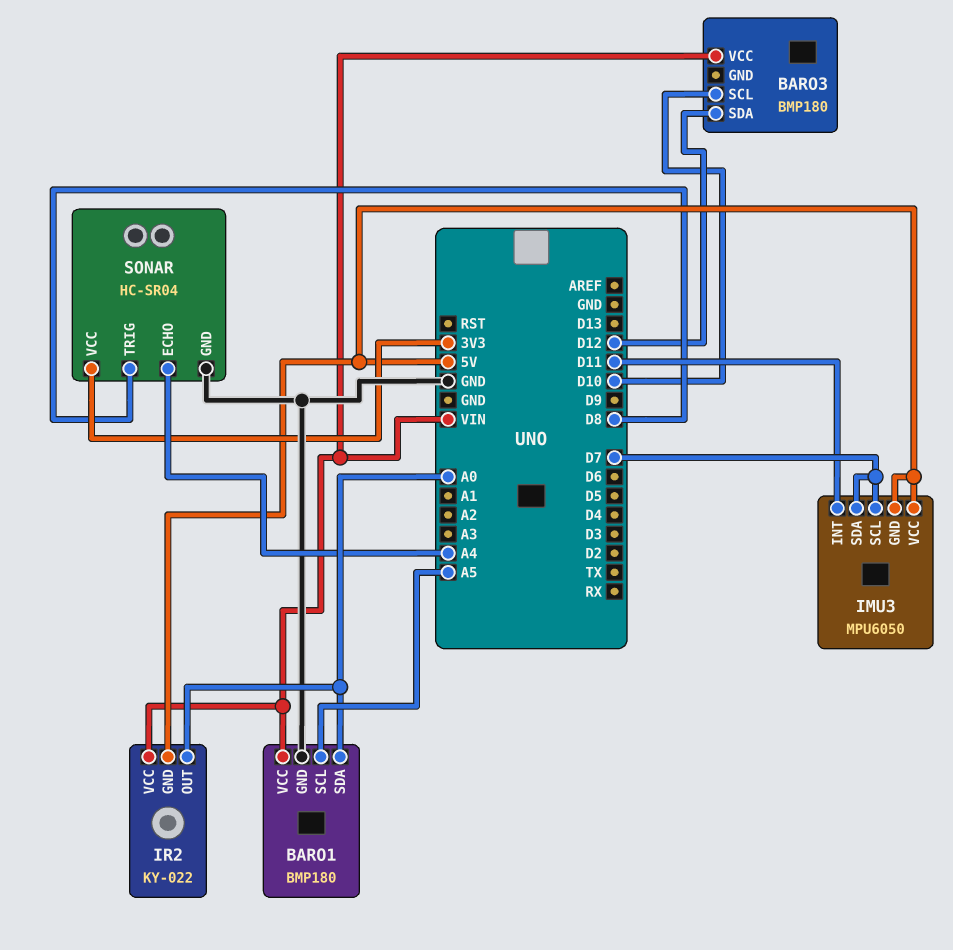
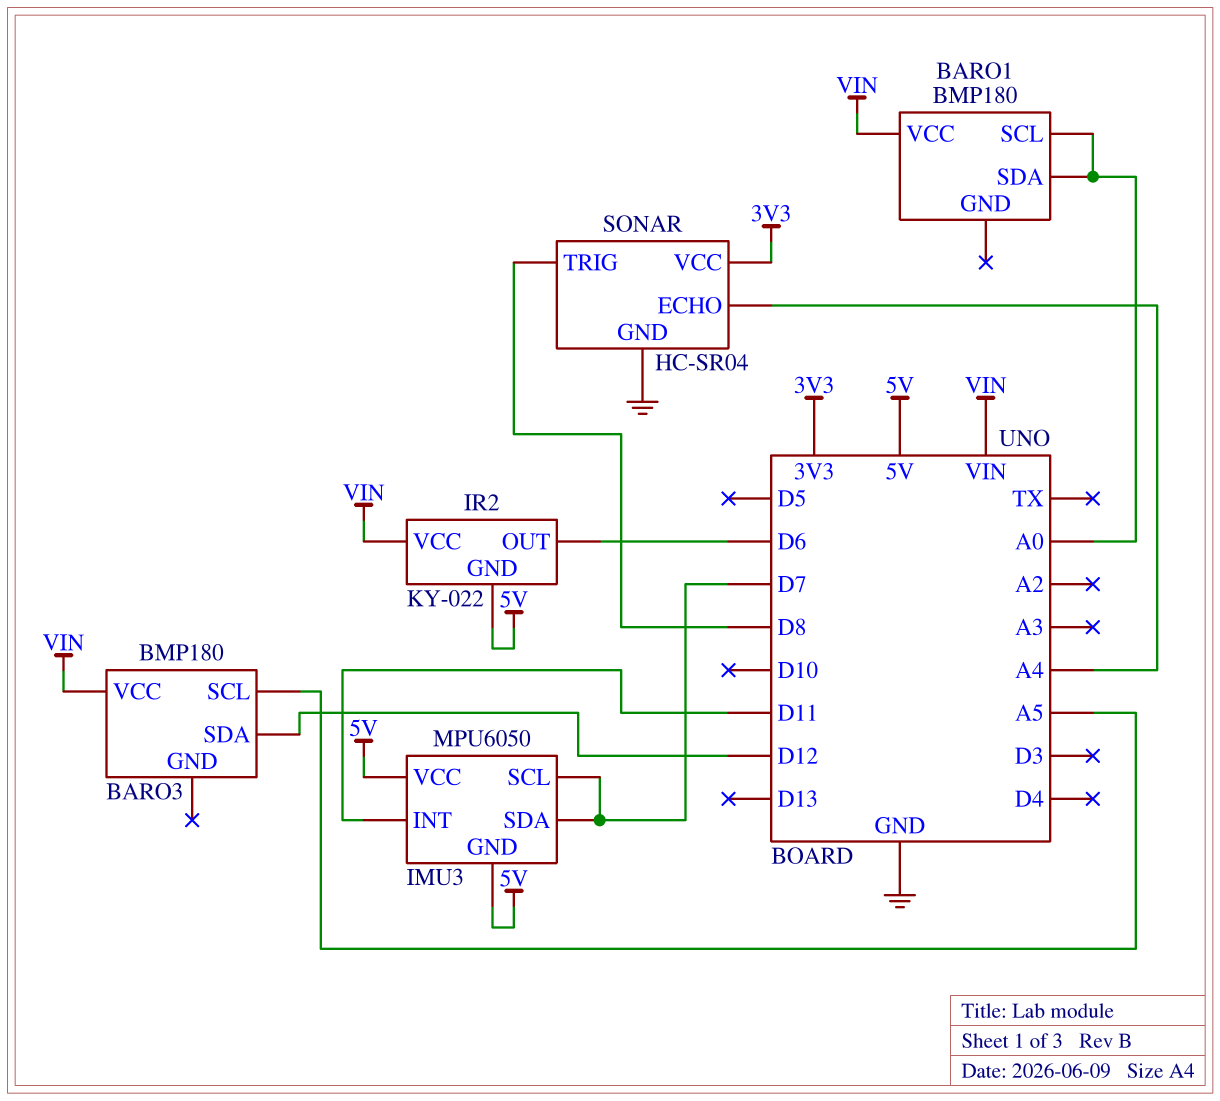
BARO1 pin GND: GND -> none
BARO1 pin SCL: A5 -> A0
BARO3 pin SCL: D10 -> A5
IR2 pin OUT: A0 -> D6

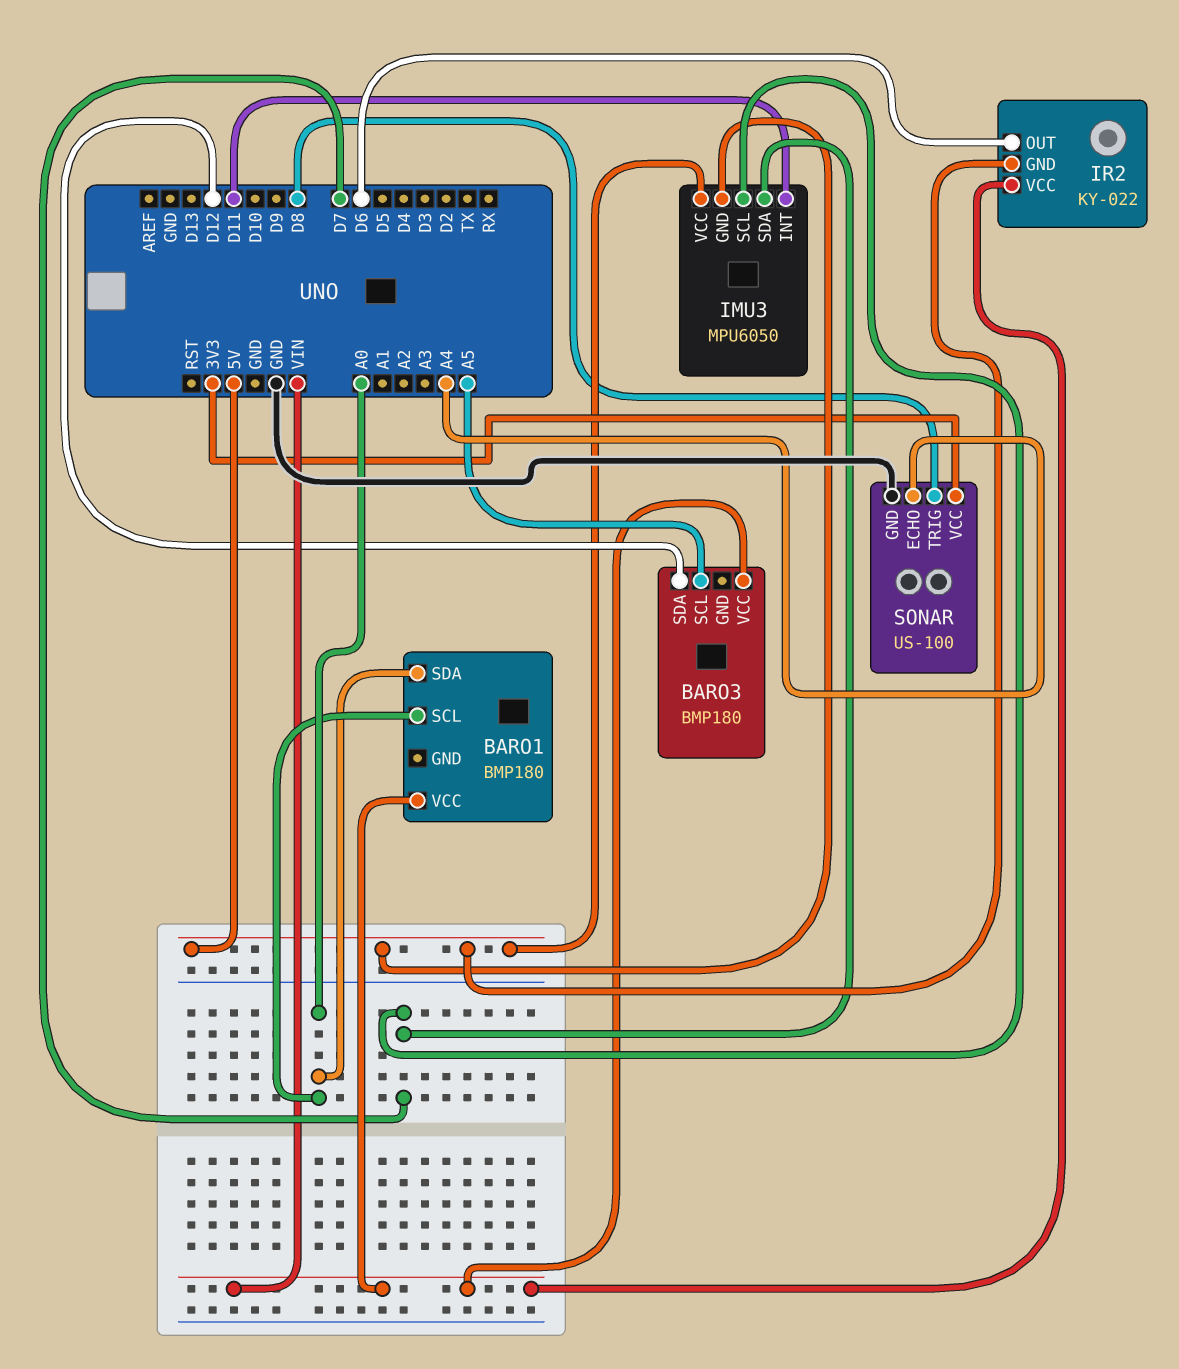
SONAR: HC-SR04 -> US-100

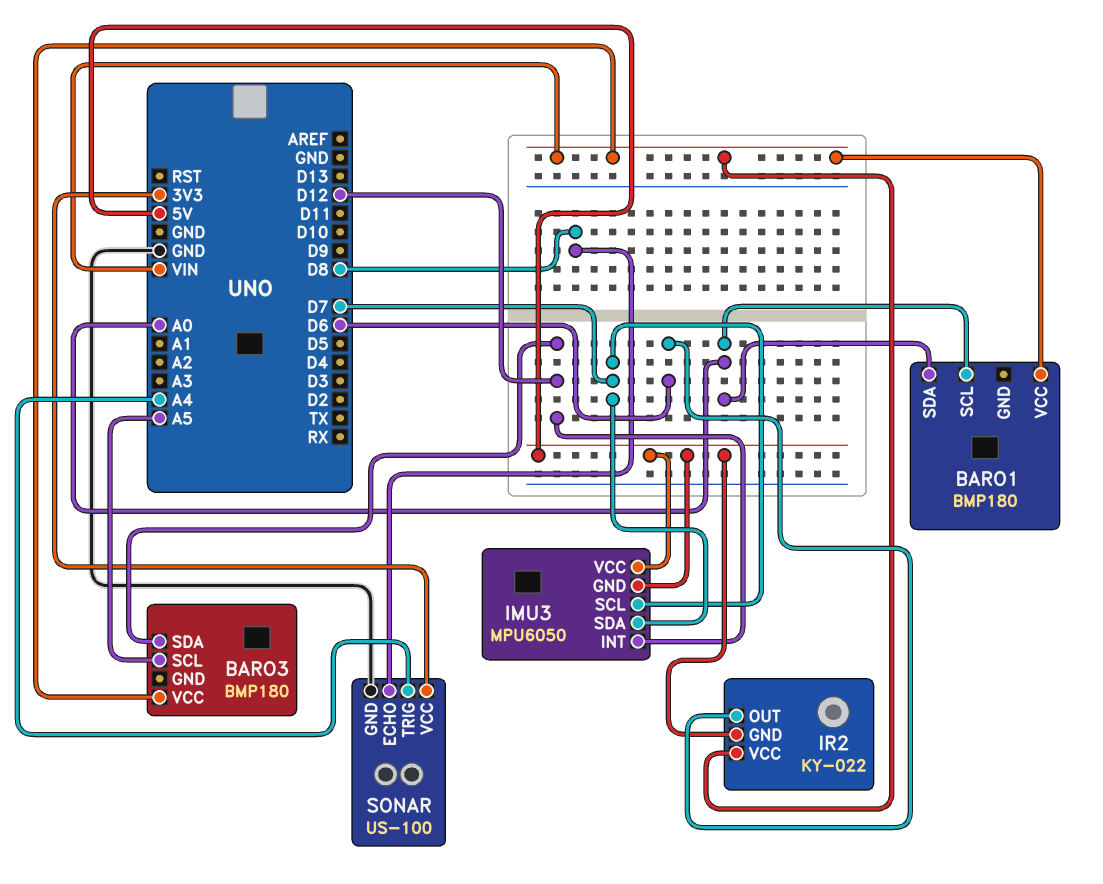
IMU3 pin INT: D11 -> D12
SONAR pin ECHO: A4 -> D8
SONAR pin TRIG: D8 -> A4

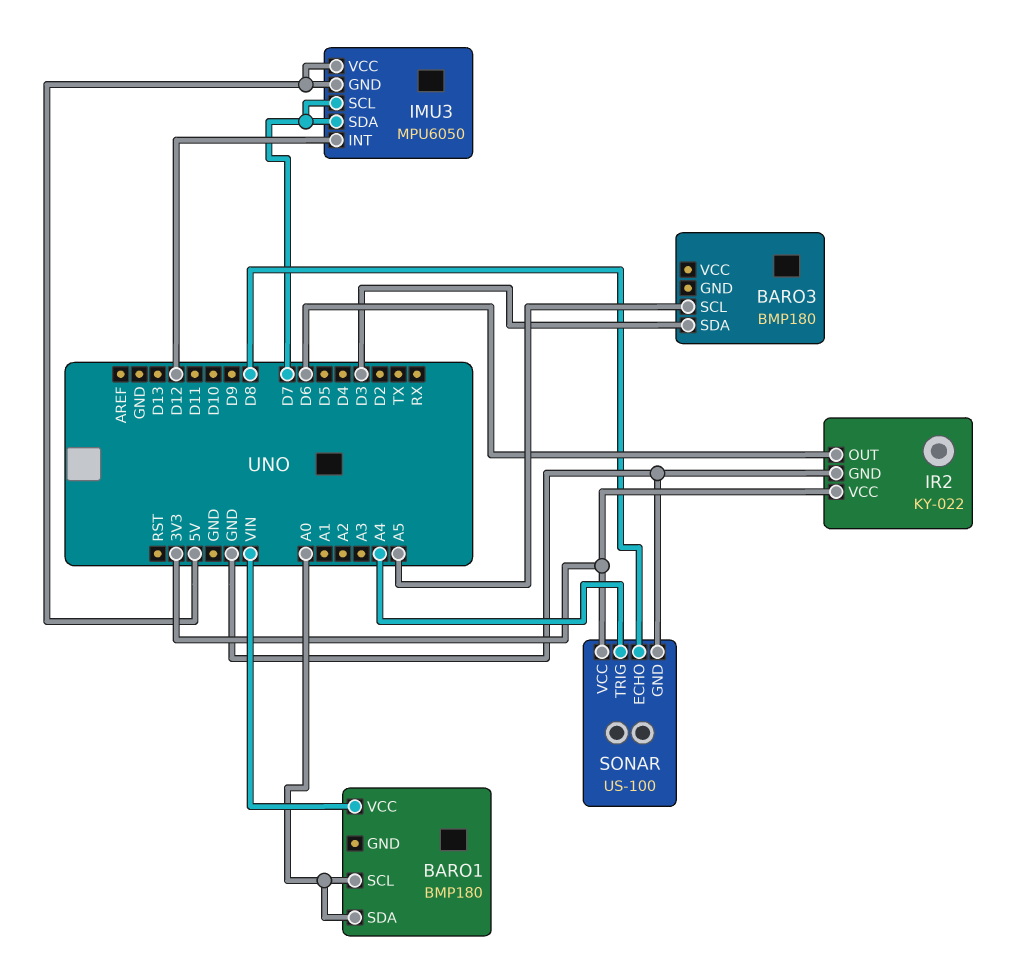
BARO3 pin SDA: D12 -> D3
BARO3 pin VCC: VIN -> none
IR2 pin GND: 5V -> GND
IR2 pin VCC: VIN -> 3V3

